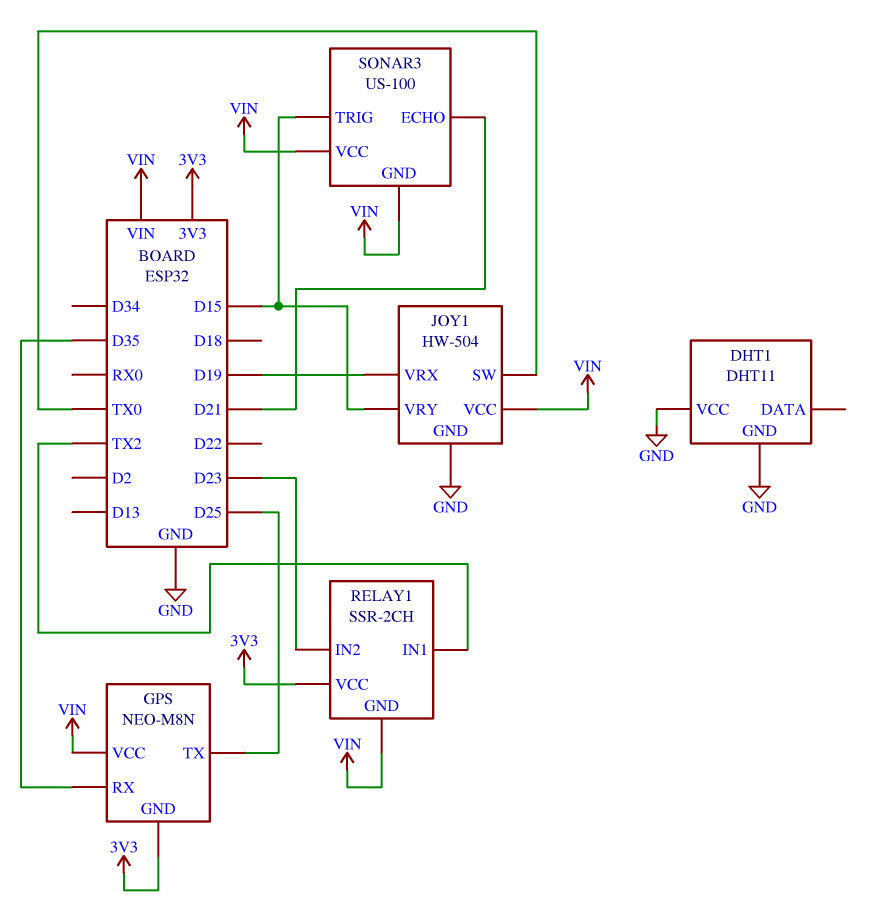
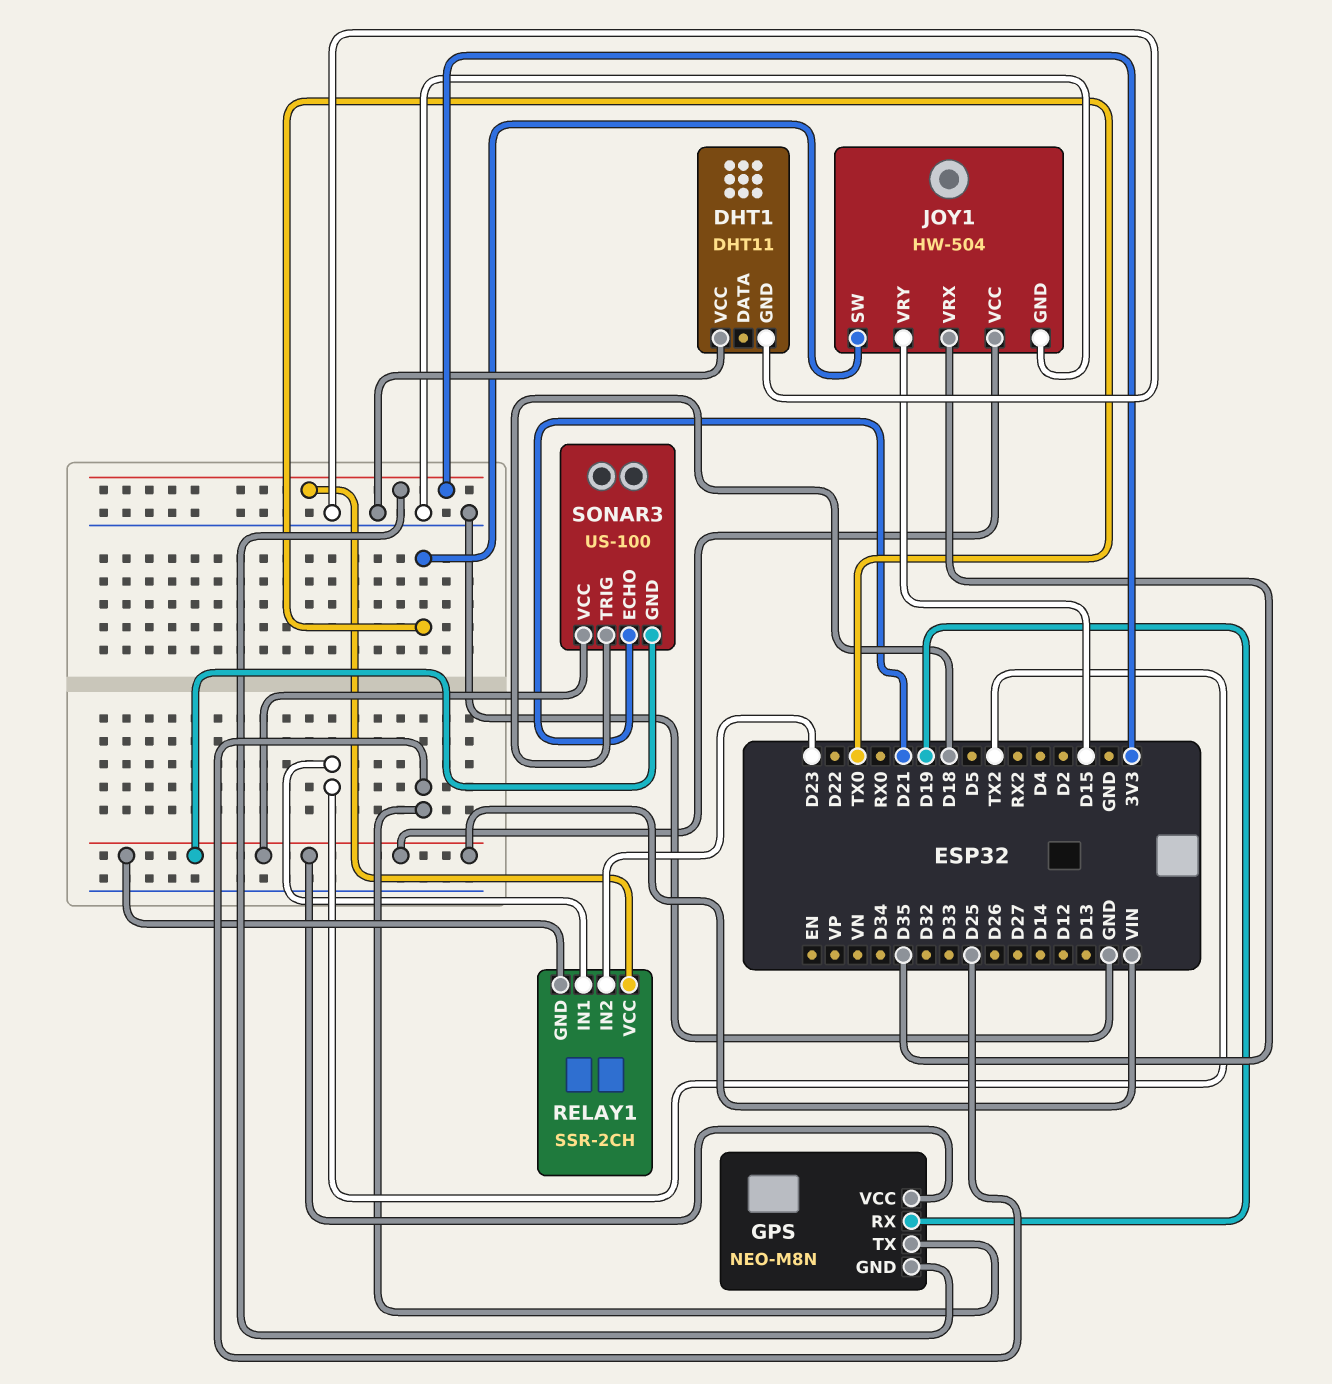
GPS pin RX: D35 -> D19
JOY1 pin VRX: D19 -> D35
SONAR3 pin TRIG: D15 -> D18

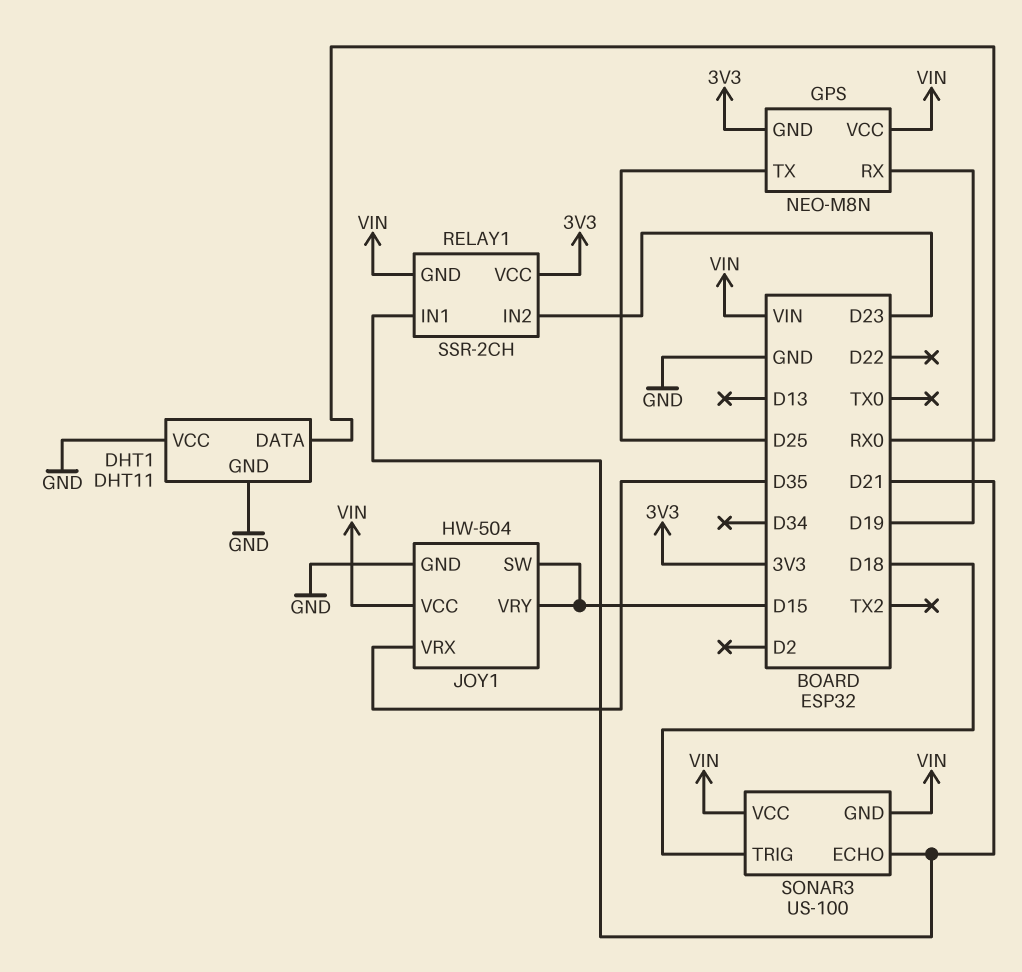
DHT1 pin DATA: none -> RX0
JOY1 pin SW: TX0 -> D15
RELAY1 pin IN1: TX2 -> D21

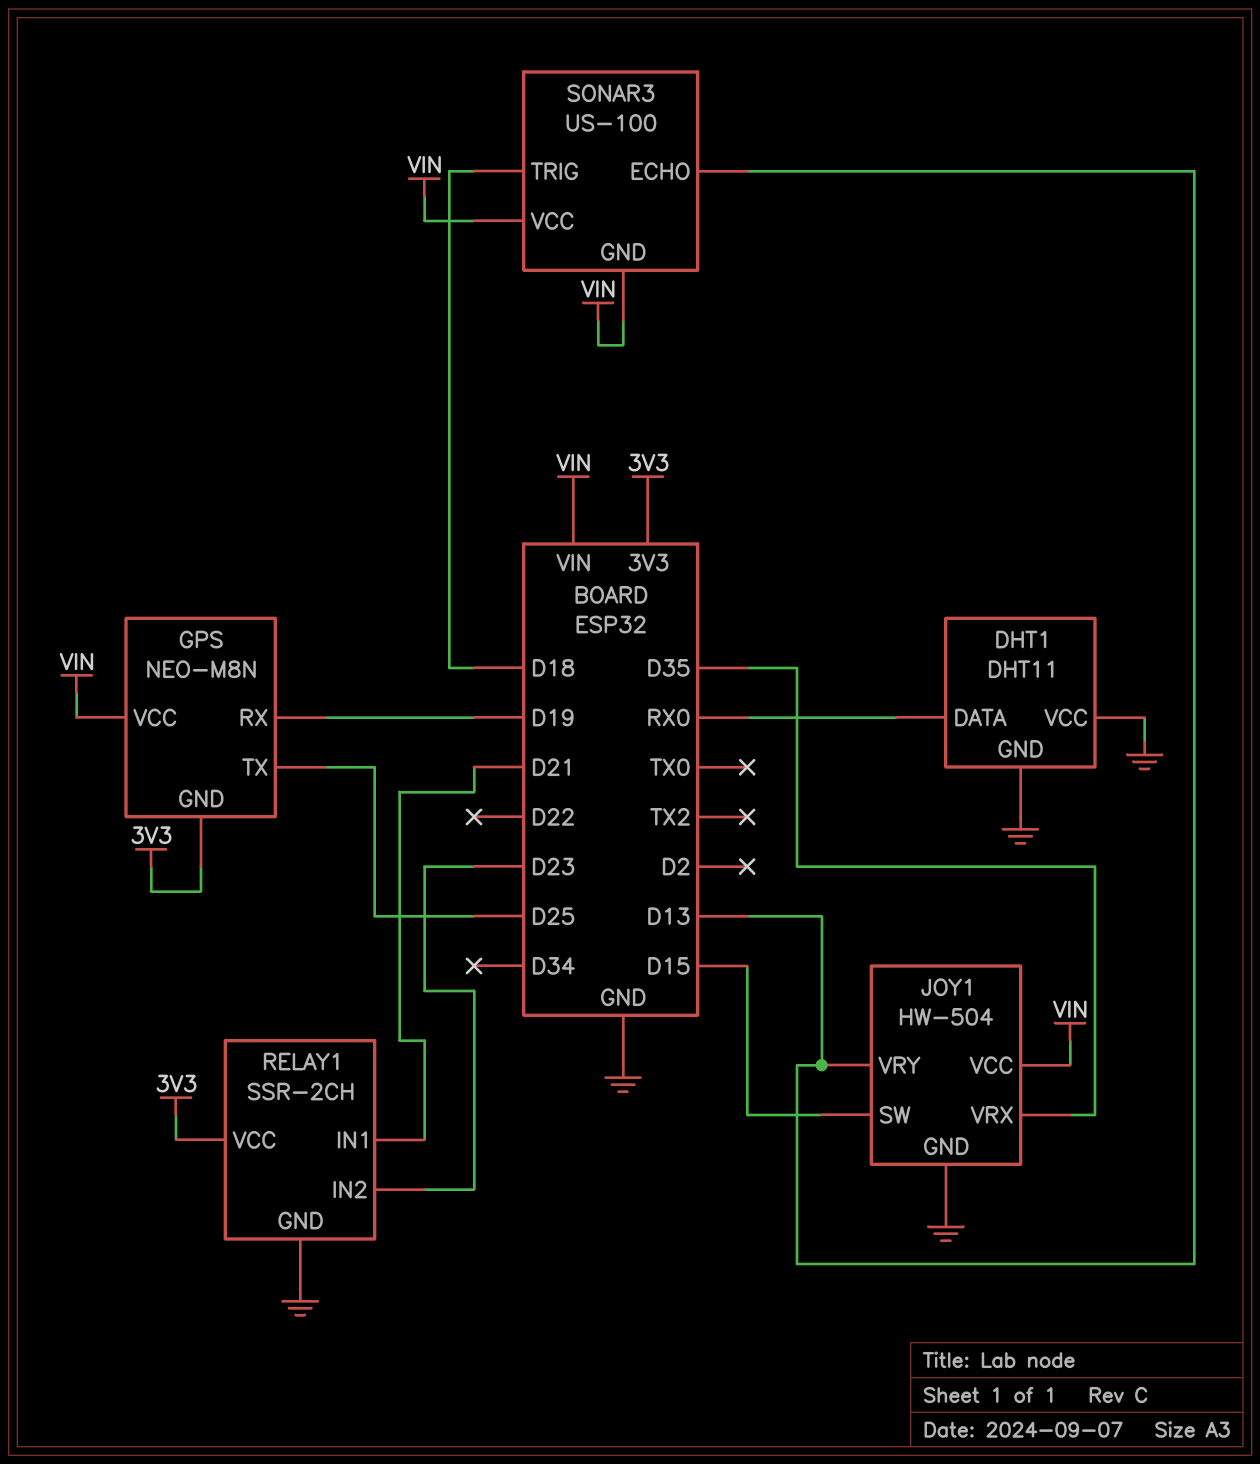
JOY1 pin VRY: D15 -> D13
RELAY1 pin GND: VIN -> GND
SONAR3 pin ECHO: D21 -> D13

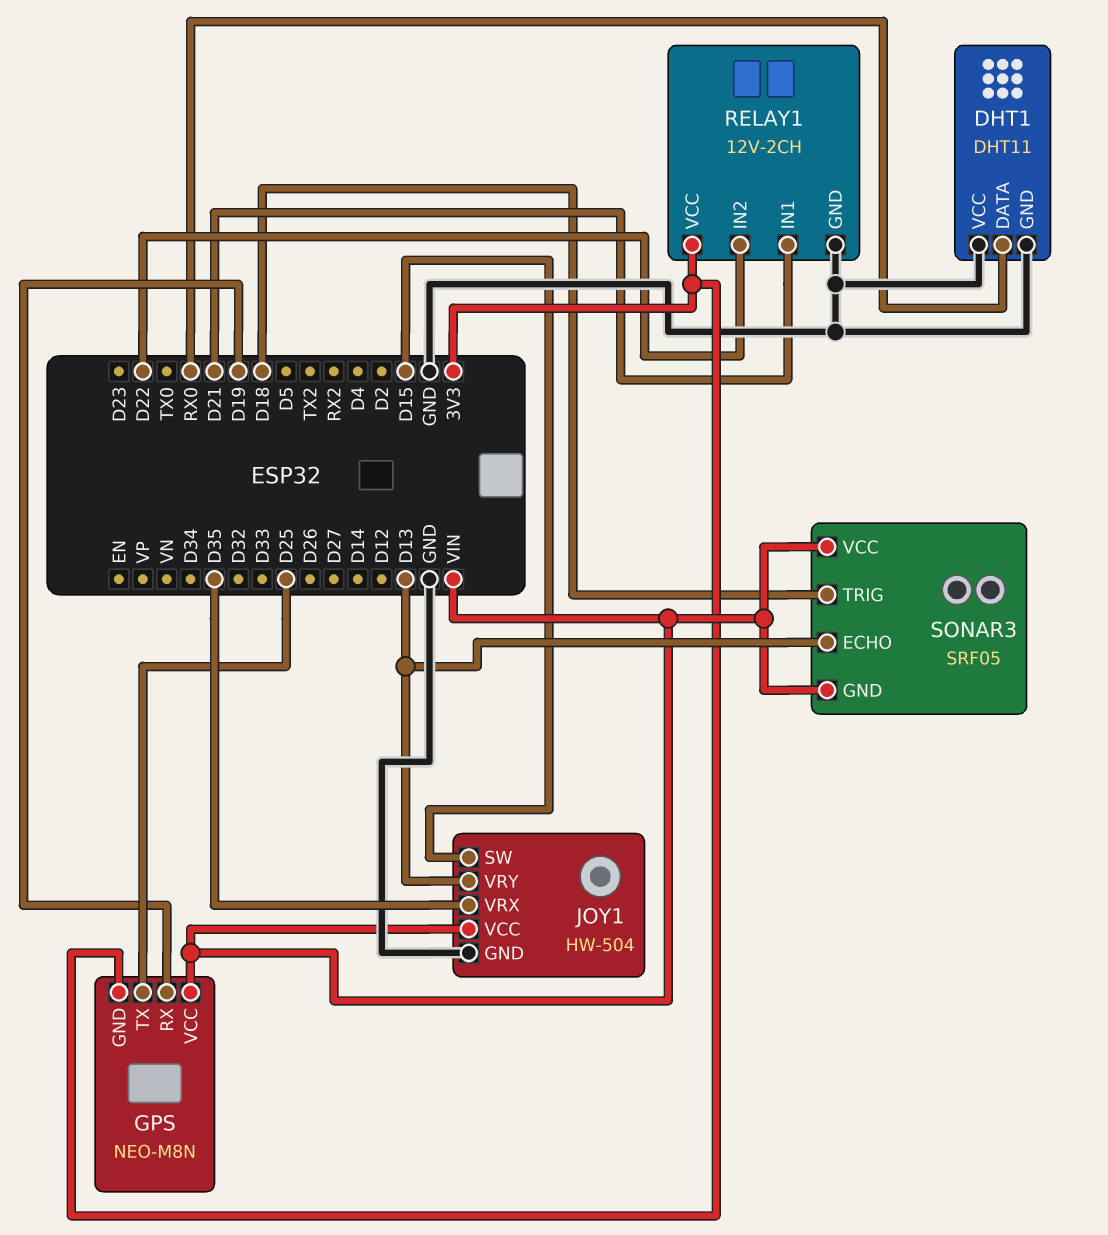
RELAY1: SSR-2CH -> 12V-2CH
RELAY1 pin IN2: D23 -> D22
SONAR3: US-100 -> SRF05

